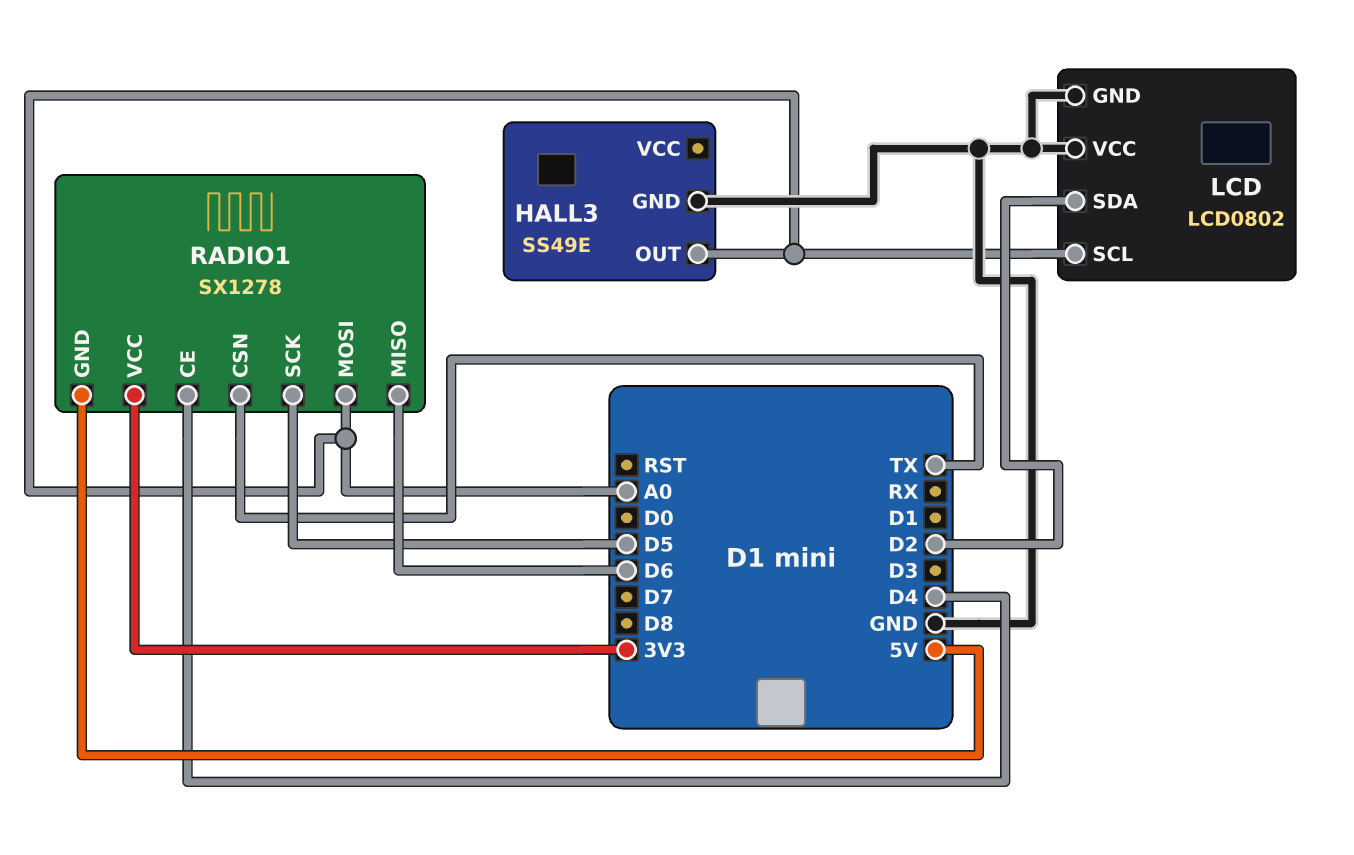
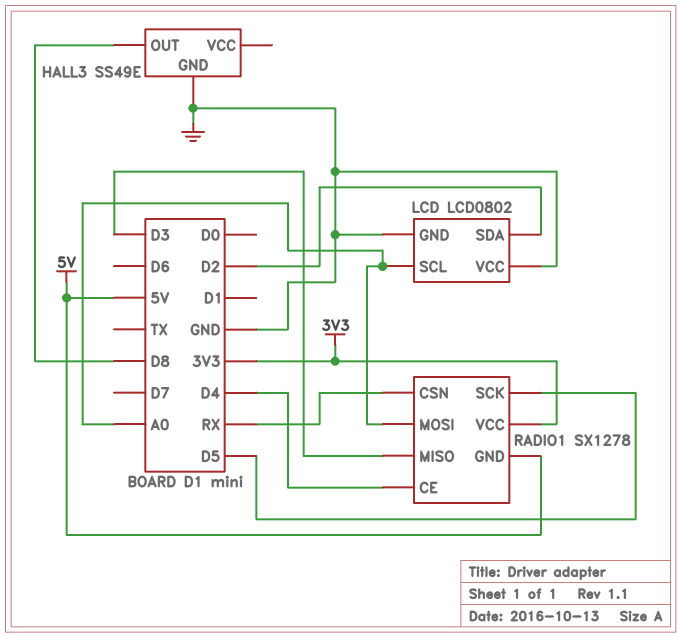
HALL3 pin OUT: A0 -> D8
RADIO1 pin CSN: TX -> RX
RADIO1 pin MISO: D6 -> D3

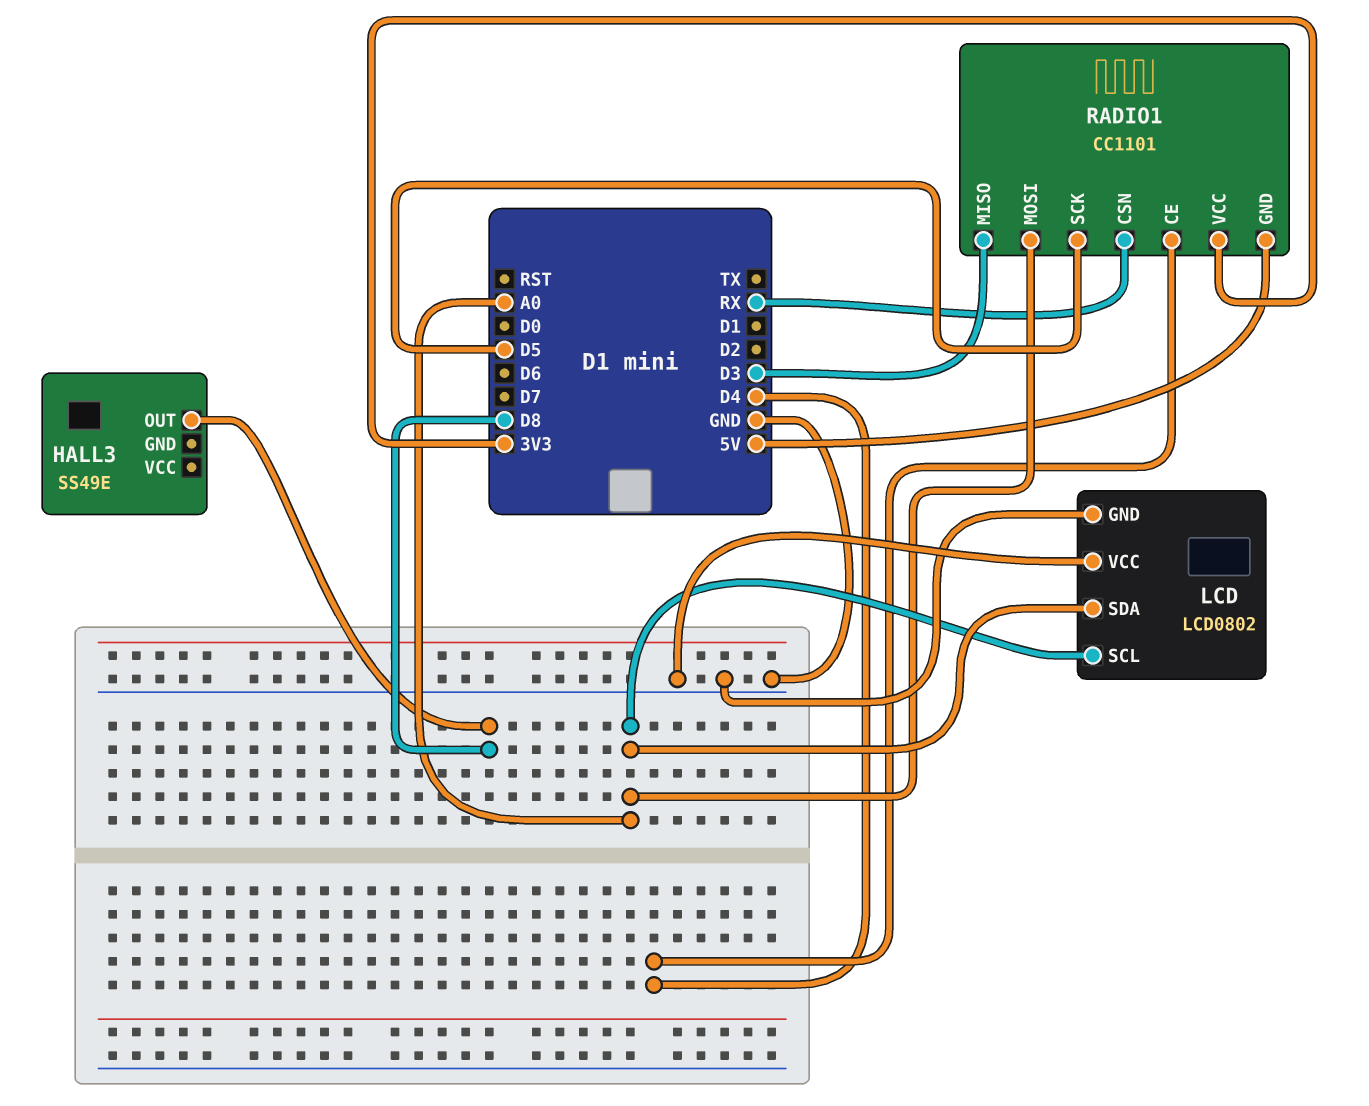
HALL3 pin GND: GND -> none
LCD pin SDA: D2 -> A0
RADIO1: SX1278 -> CC1101

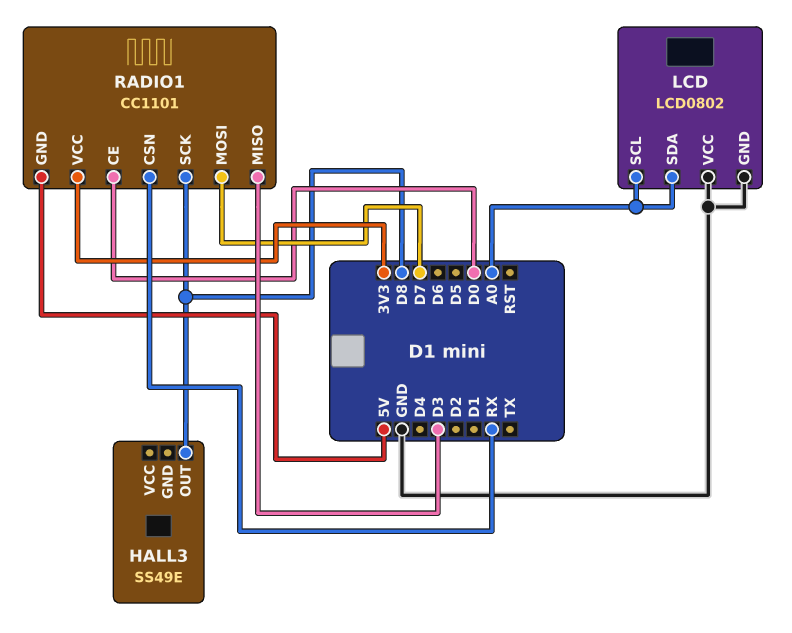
RADIO1 pin CE: D4 -> D0
RADIO1 pin MOSI: A0 -> D7
RADIO1 pin SCK: D5 -> D8

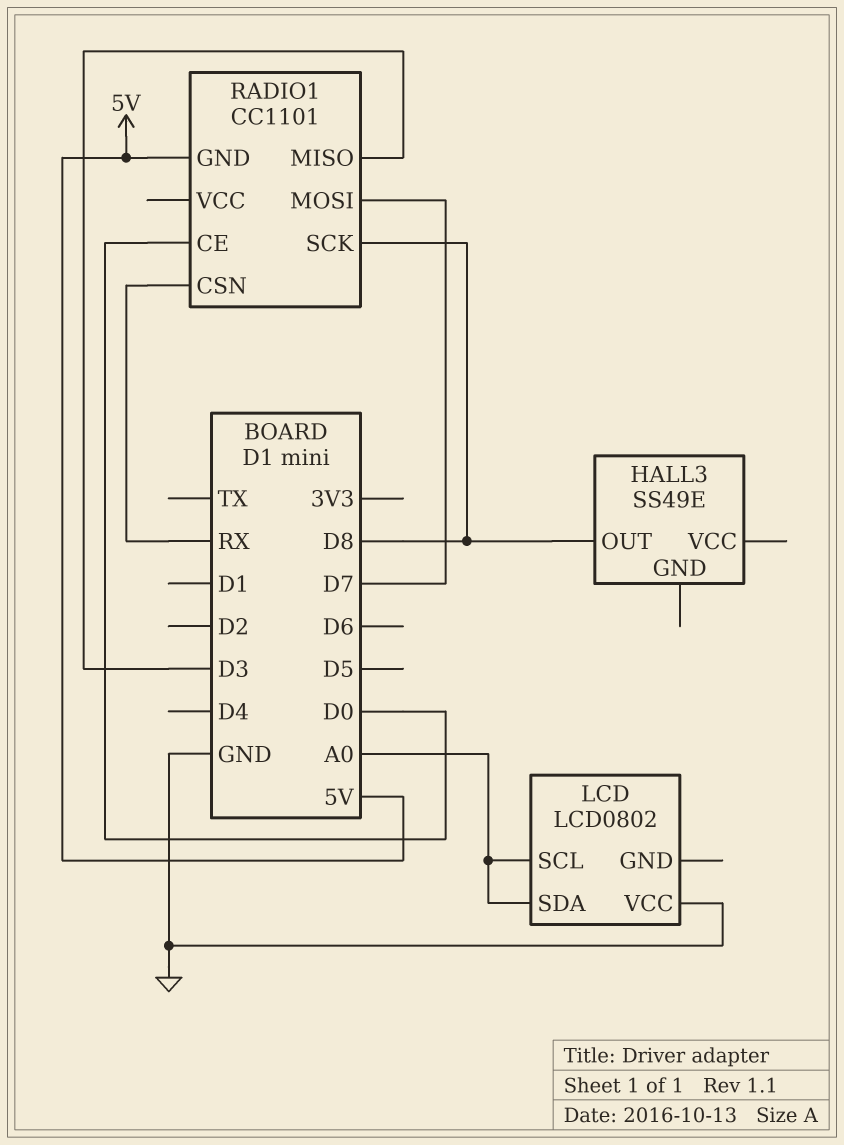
LCD pin GND: GND -> none
RADIO1 pin VCC: 3V3 -> none

